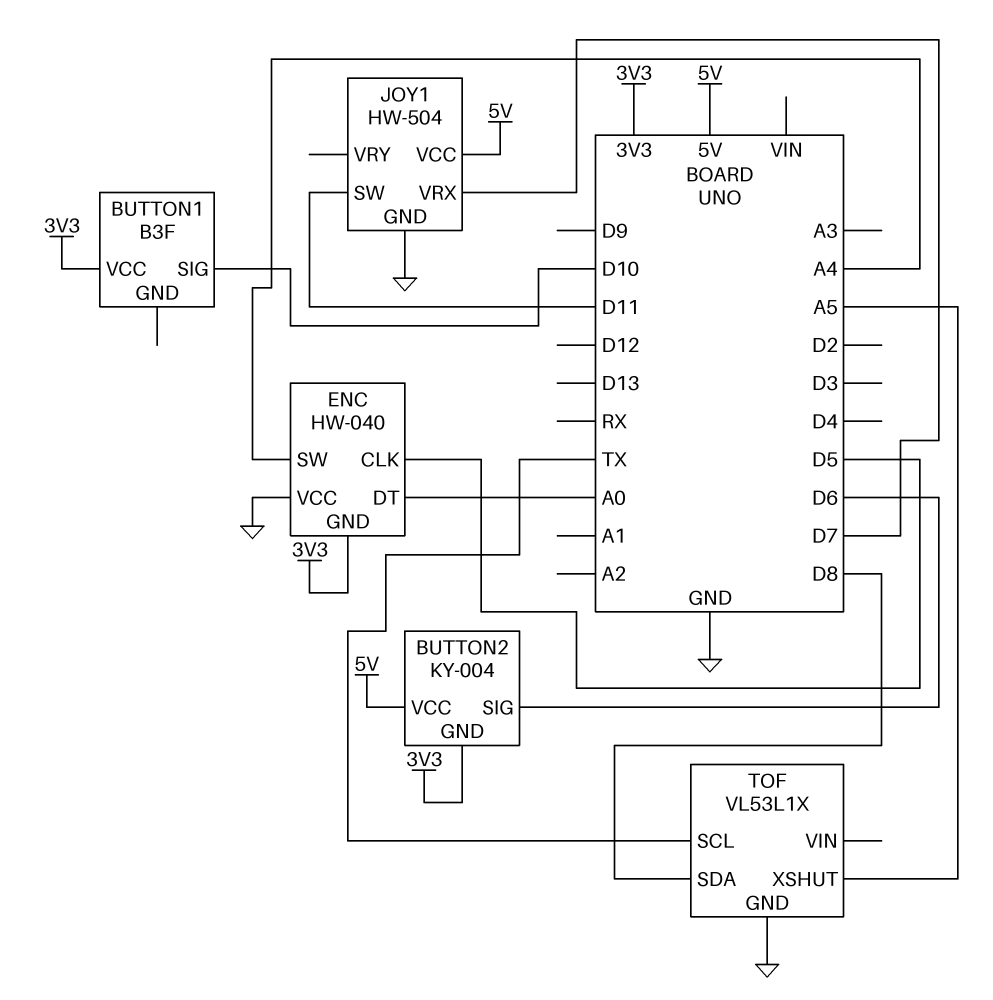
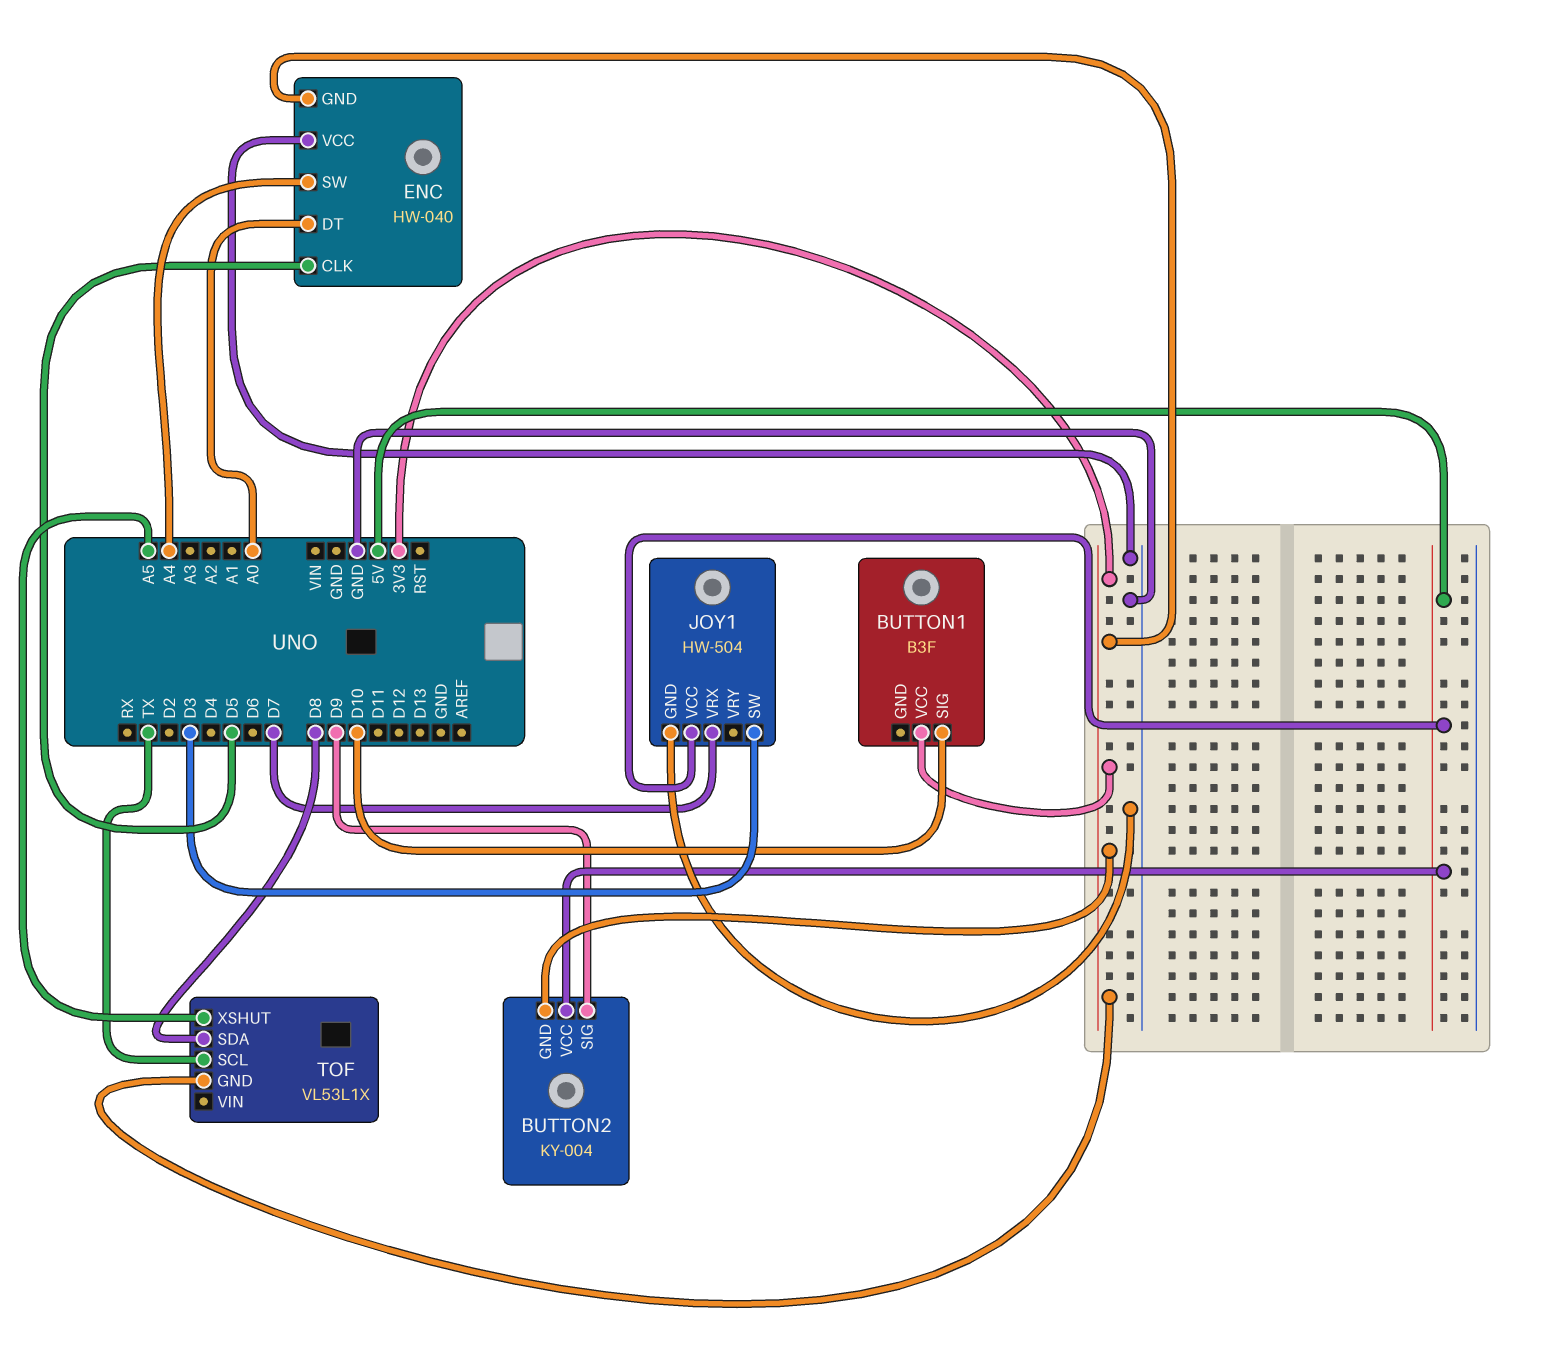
BUTTON2 pin SIG: D6 -> D9
JOY1 pin SW: D11 -> D3
TOF pin GND: GND -> 3V3

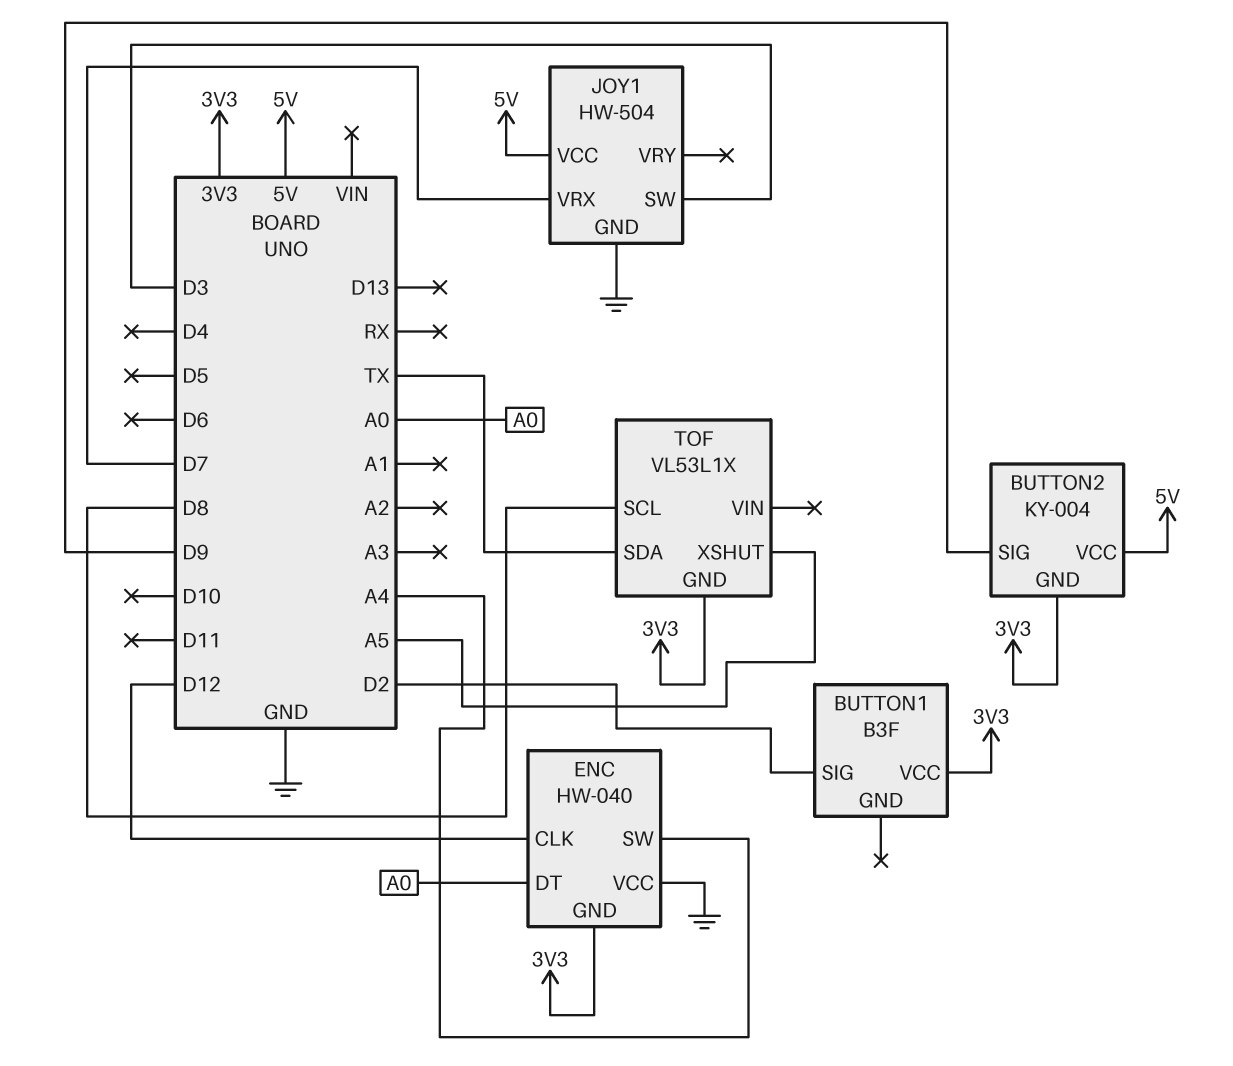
BUTTON1 pin SIG: D10 -> D2
ENC pin CLK: D5 -> D12
TOF pin SCL: TX -> D8
TOF pin SDA: D8 -> TX

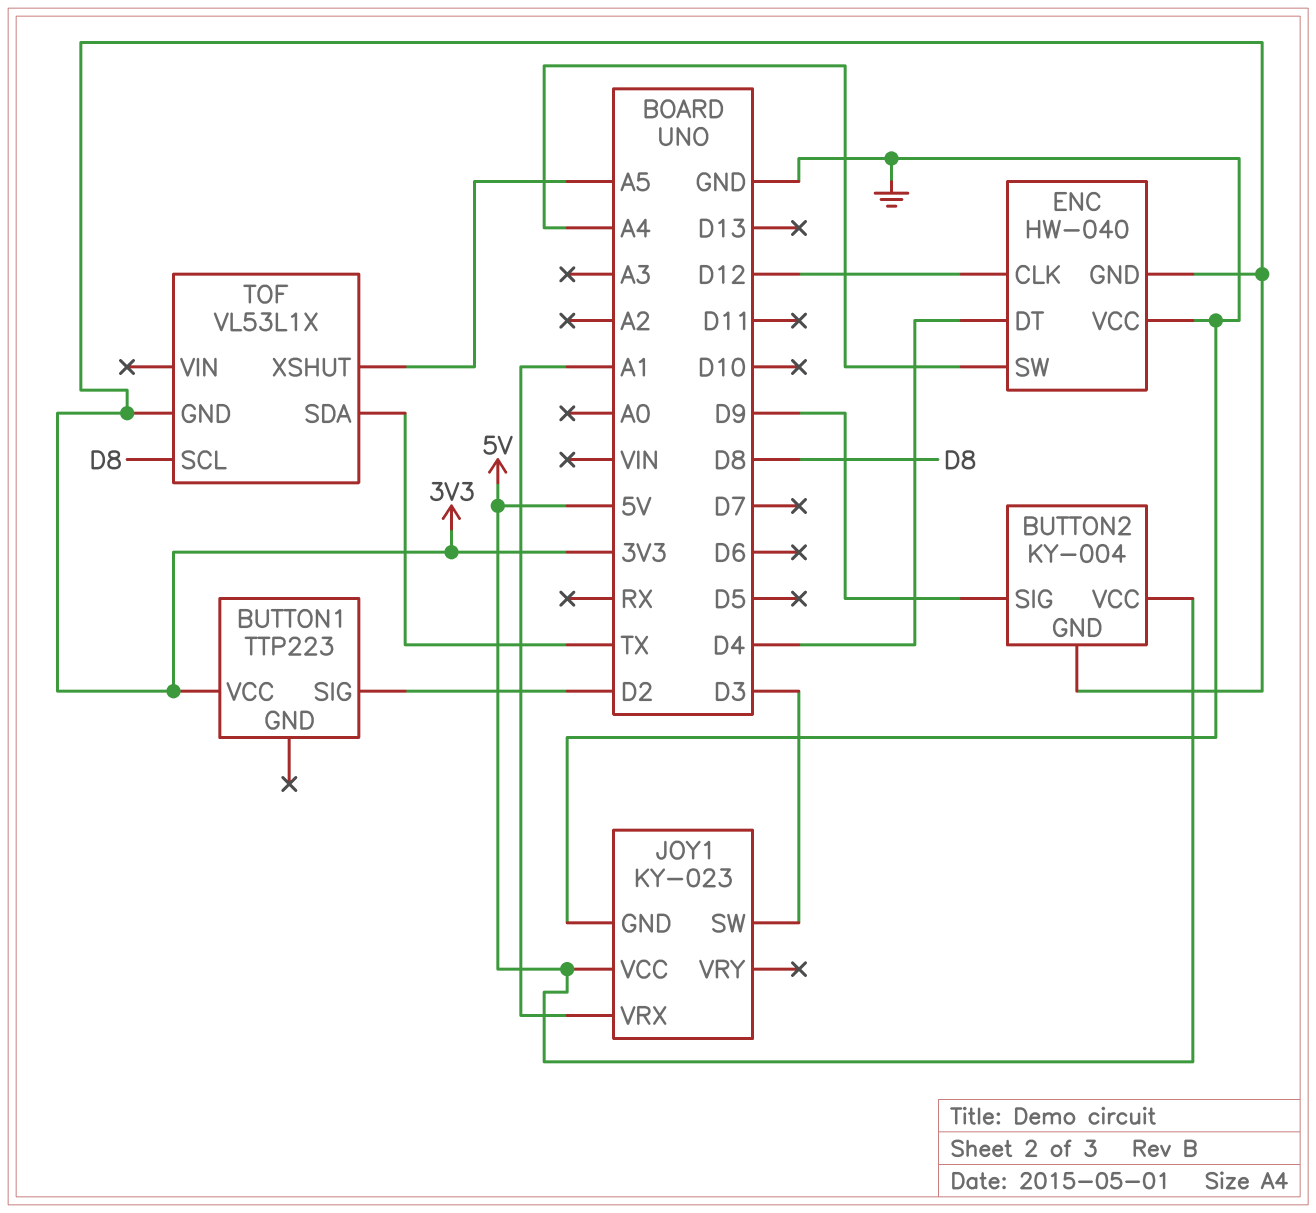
BUTTON1: B3F -> TTP223
ENC pin DT: A0 -> D4
JOY1: HW-504 -> KY-023
JOY1 pin VRX: D7 -> A1

